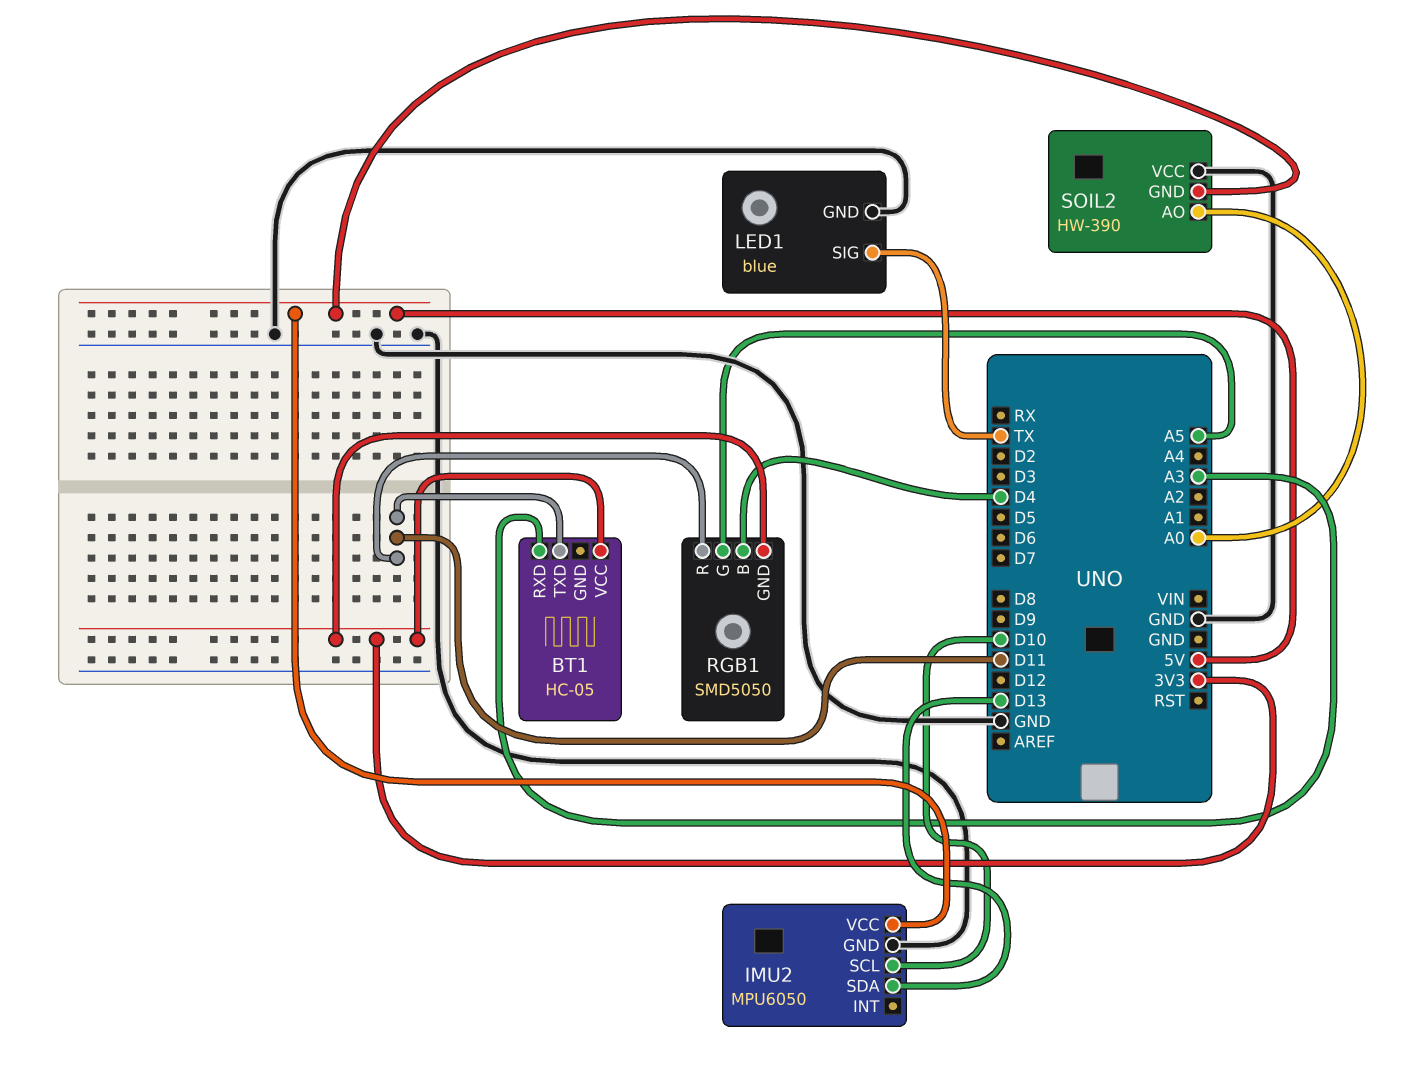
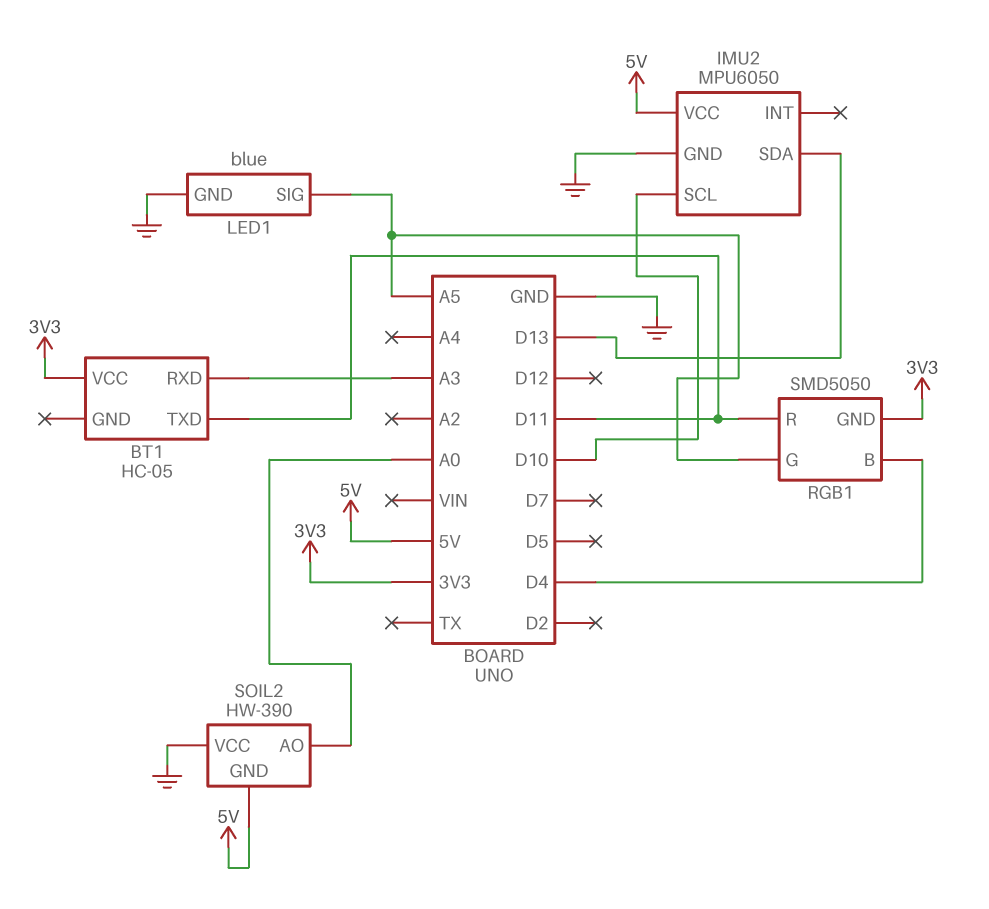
LED1 pin SIG: TX -> A5

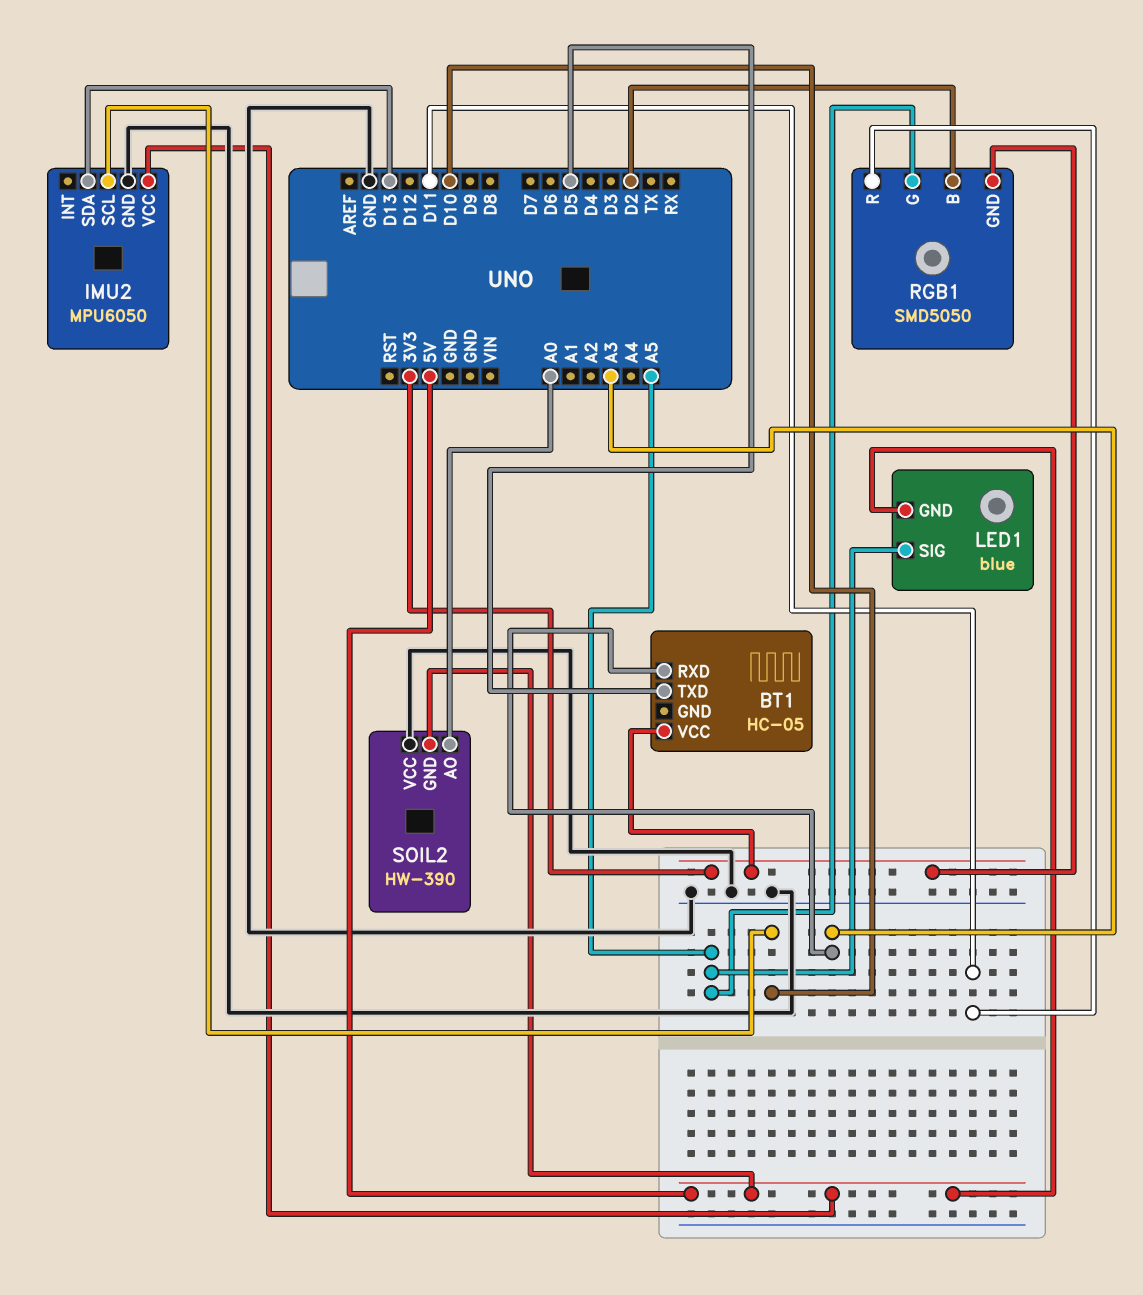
BT1 pin TXD: D11 -> D5
LED1 pin GND: GND -> 5V
RGB1 pin B: D4 -> D2

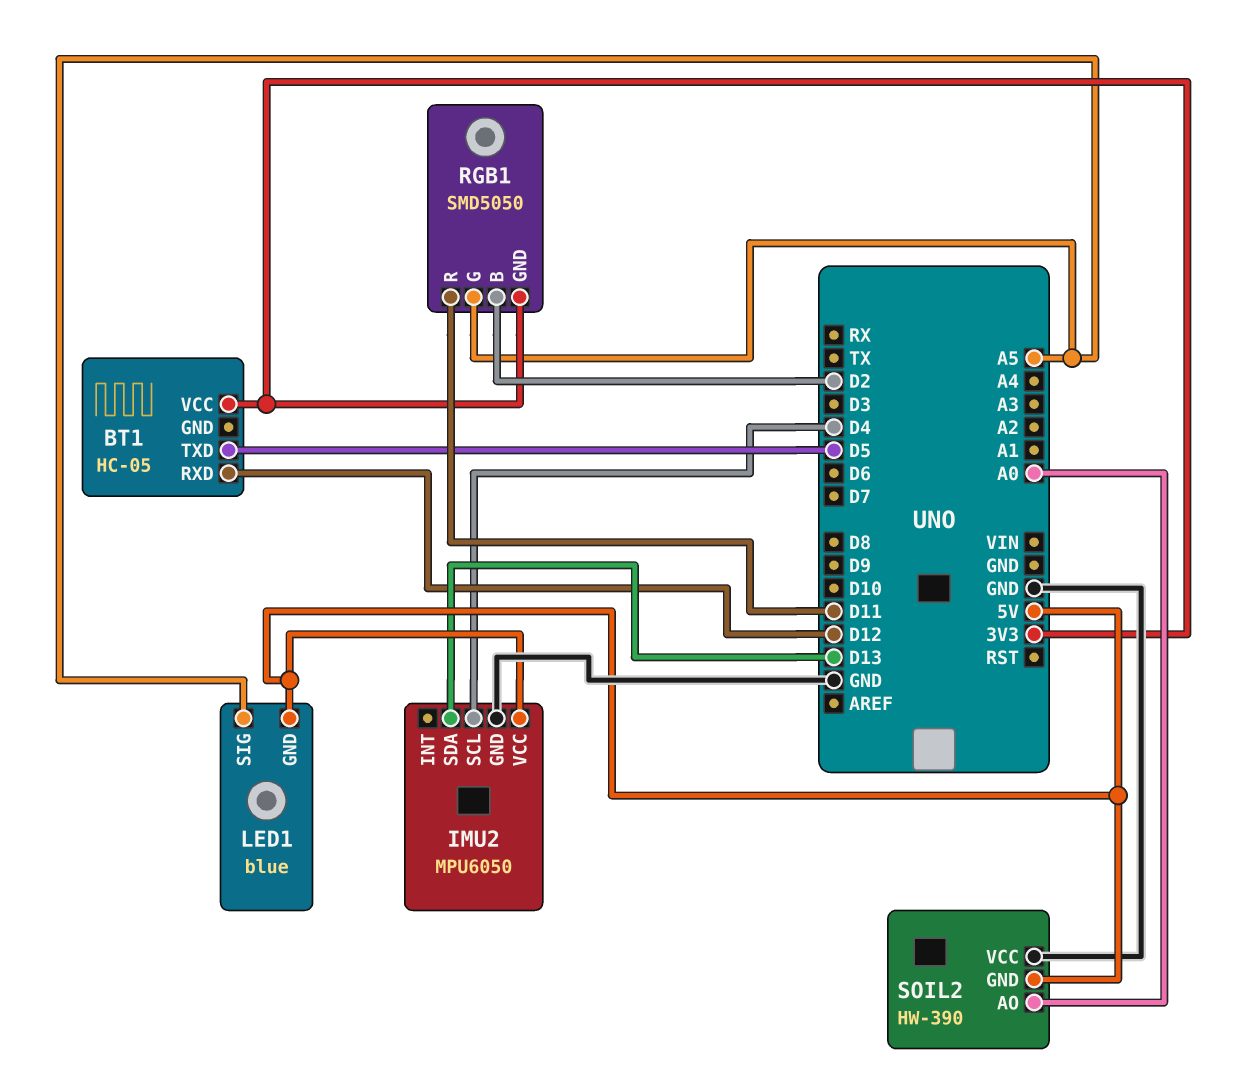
BT1 pin RXD: A3 -> D12
IMU2 pin SCL: D10 -> D4

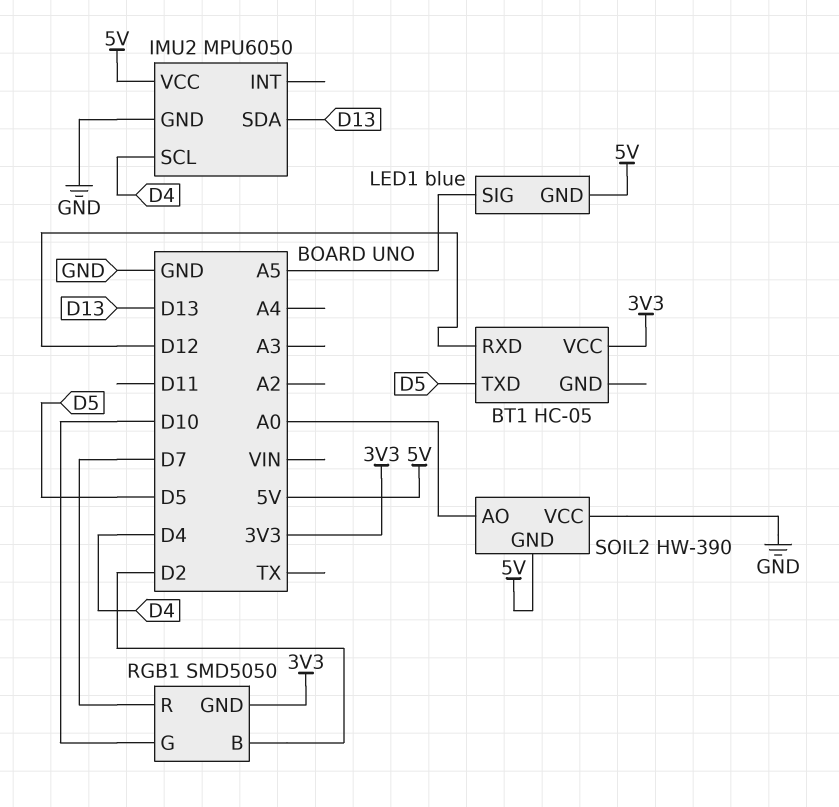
RGB1 pin G: A5 -> D10
RGB1 pin R: D11 -> D7

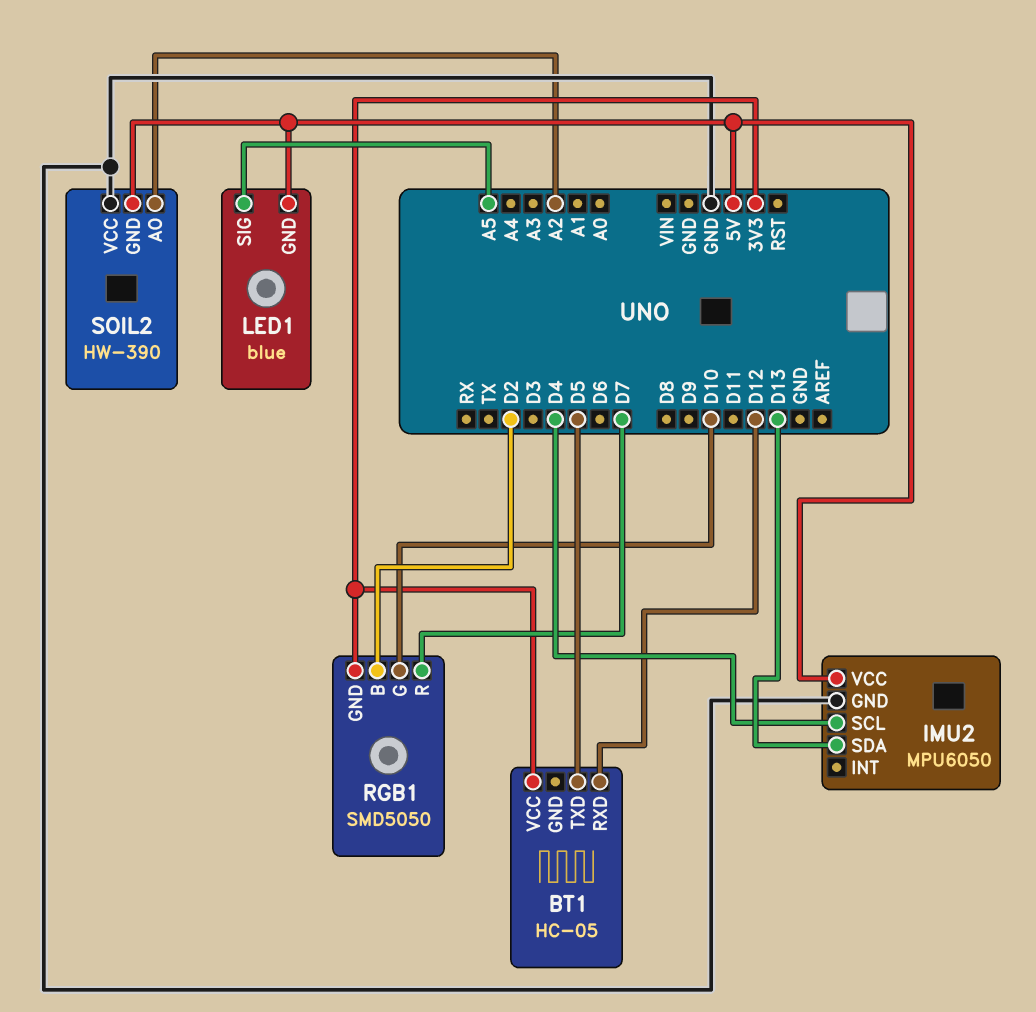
SOIL2 pin AO: A0 -> A2

